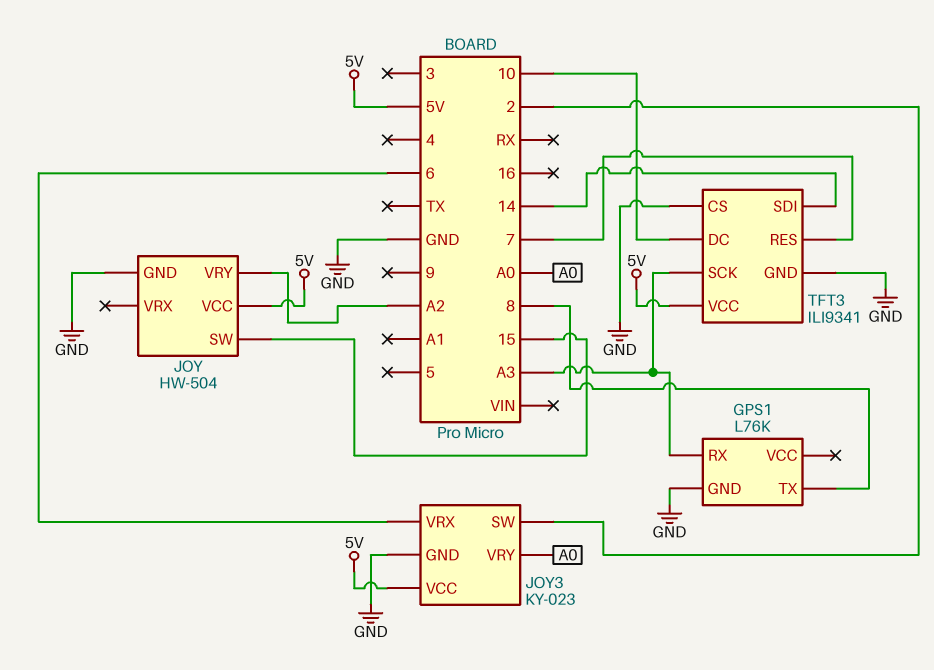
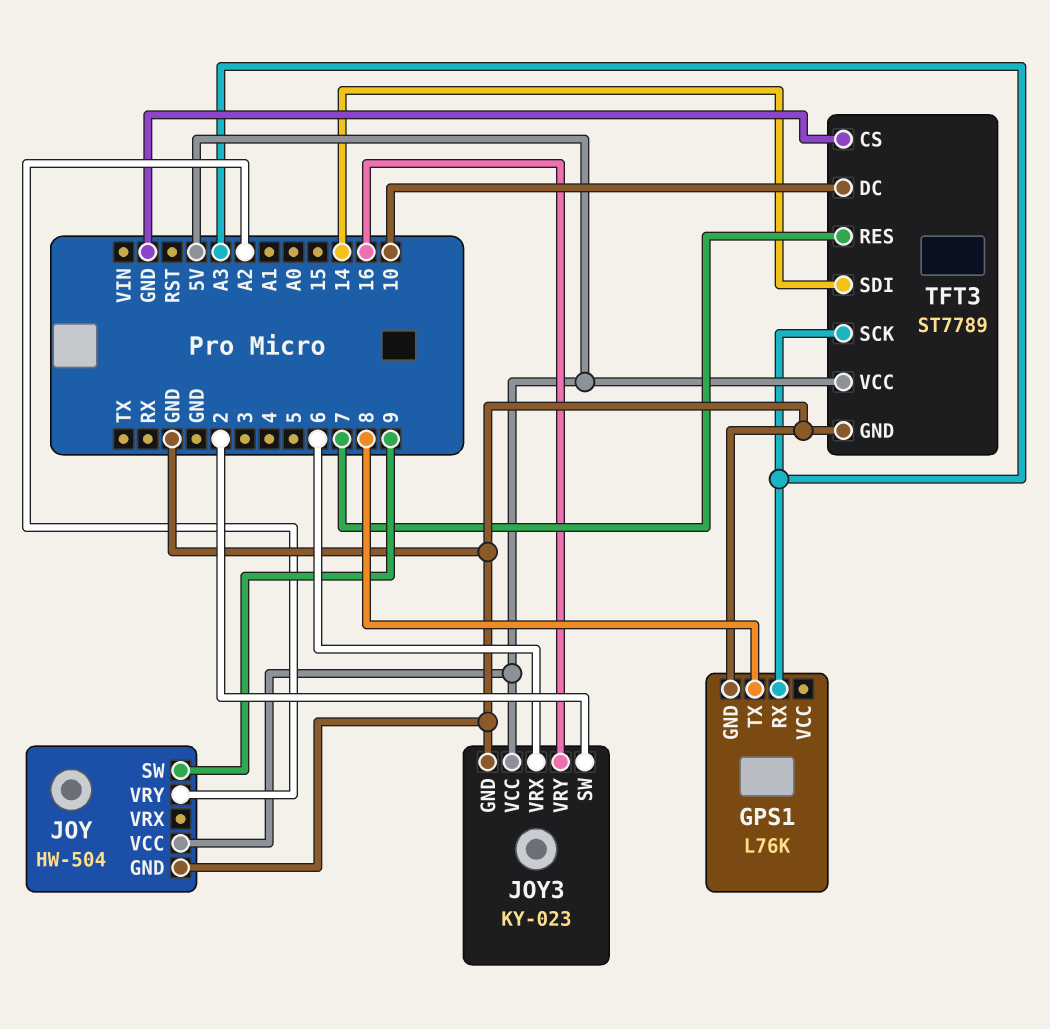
JOY pin SW: 15 -> 9
JOY3 pin VRY: A0 -> 16
TFT3: ILI9341 -> ST7789

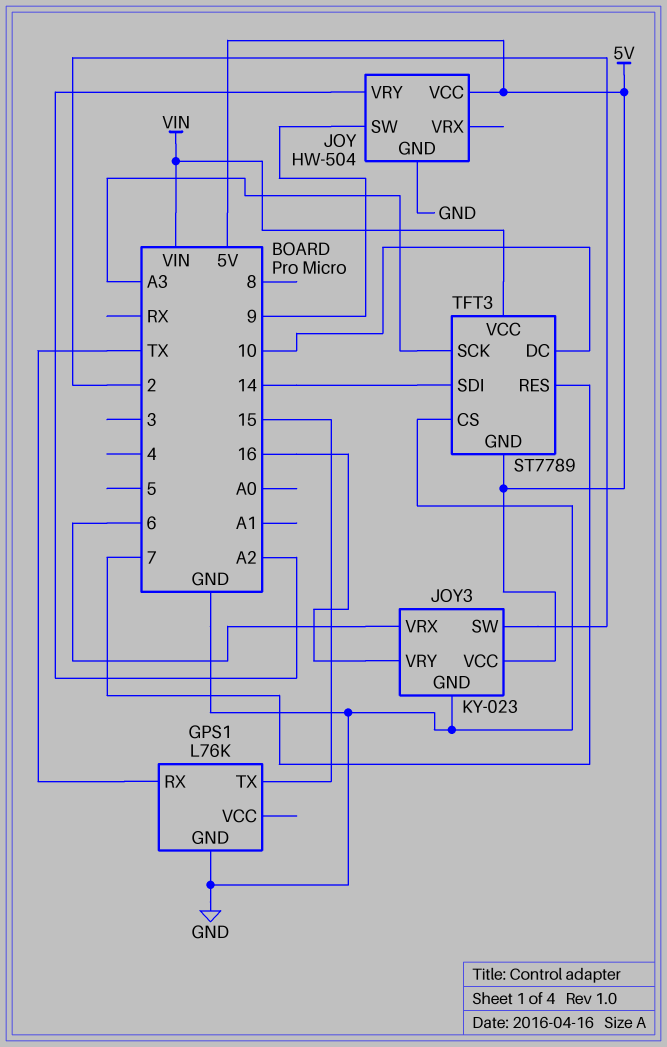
GPS1 pin RX: A3 -> TX
GPS1 pin TX: 8 -> 15
TFT3 pin GND: GND -> 5V
TFT3 pin VCC: 5V -> VIN

